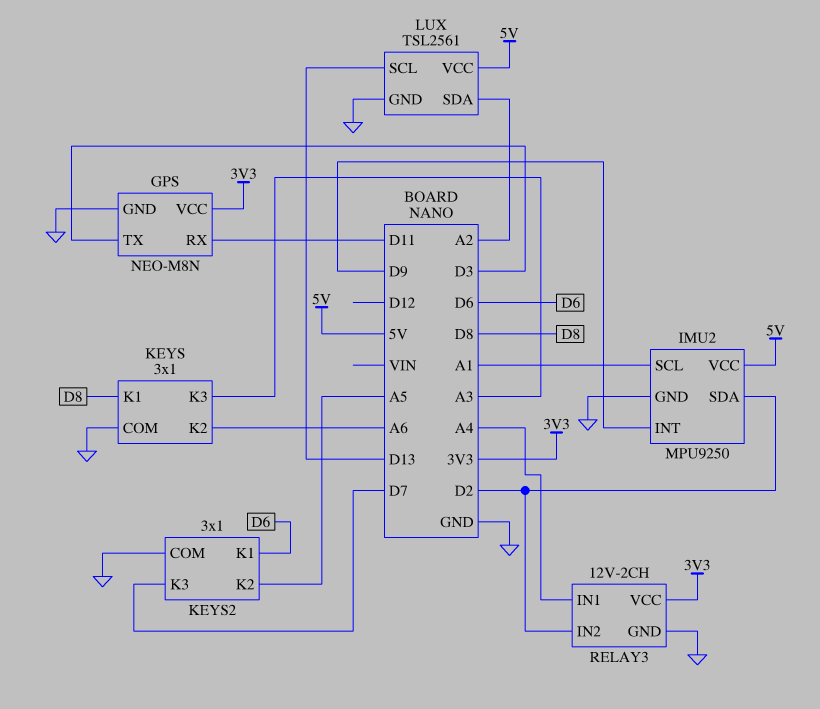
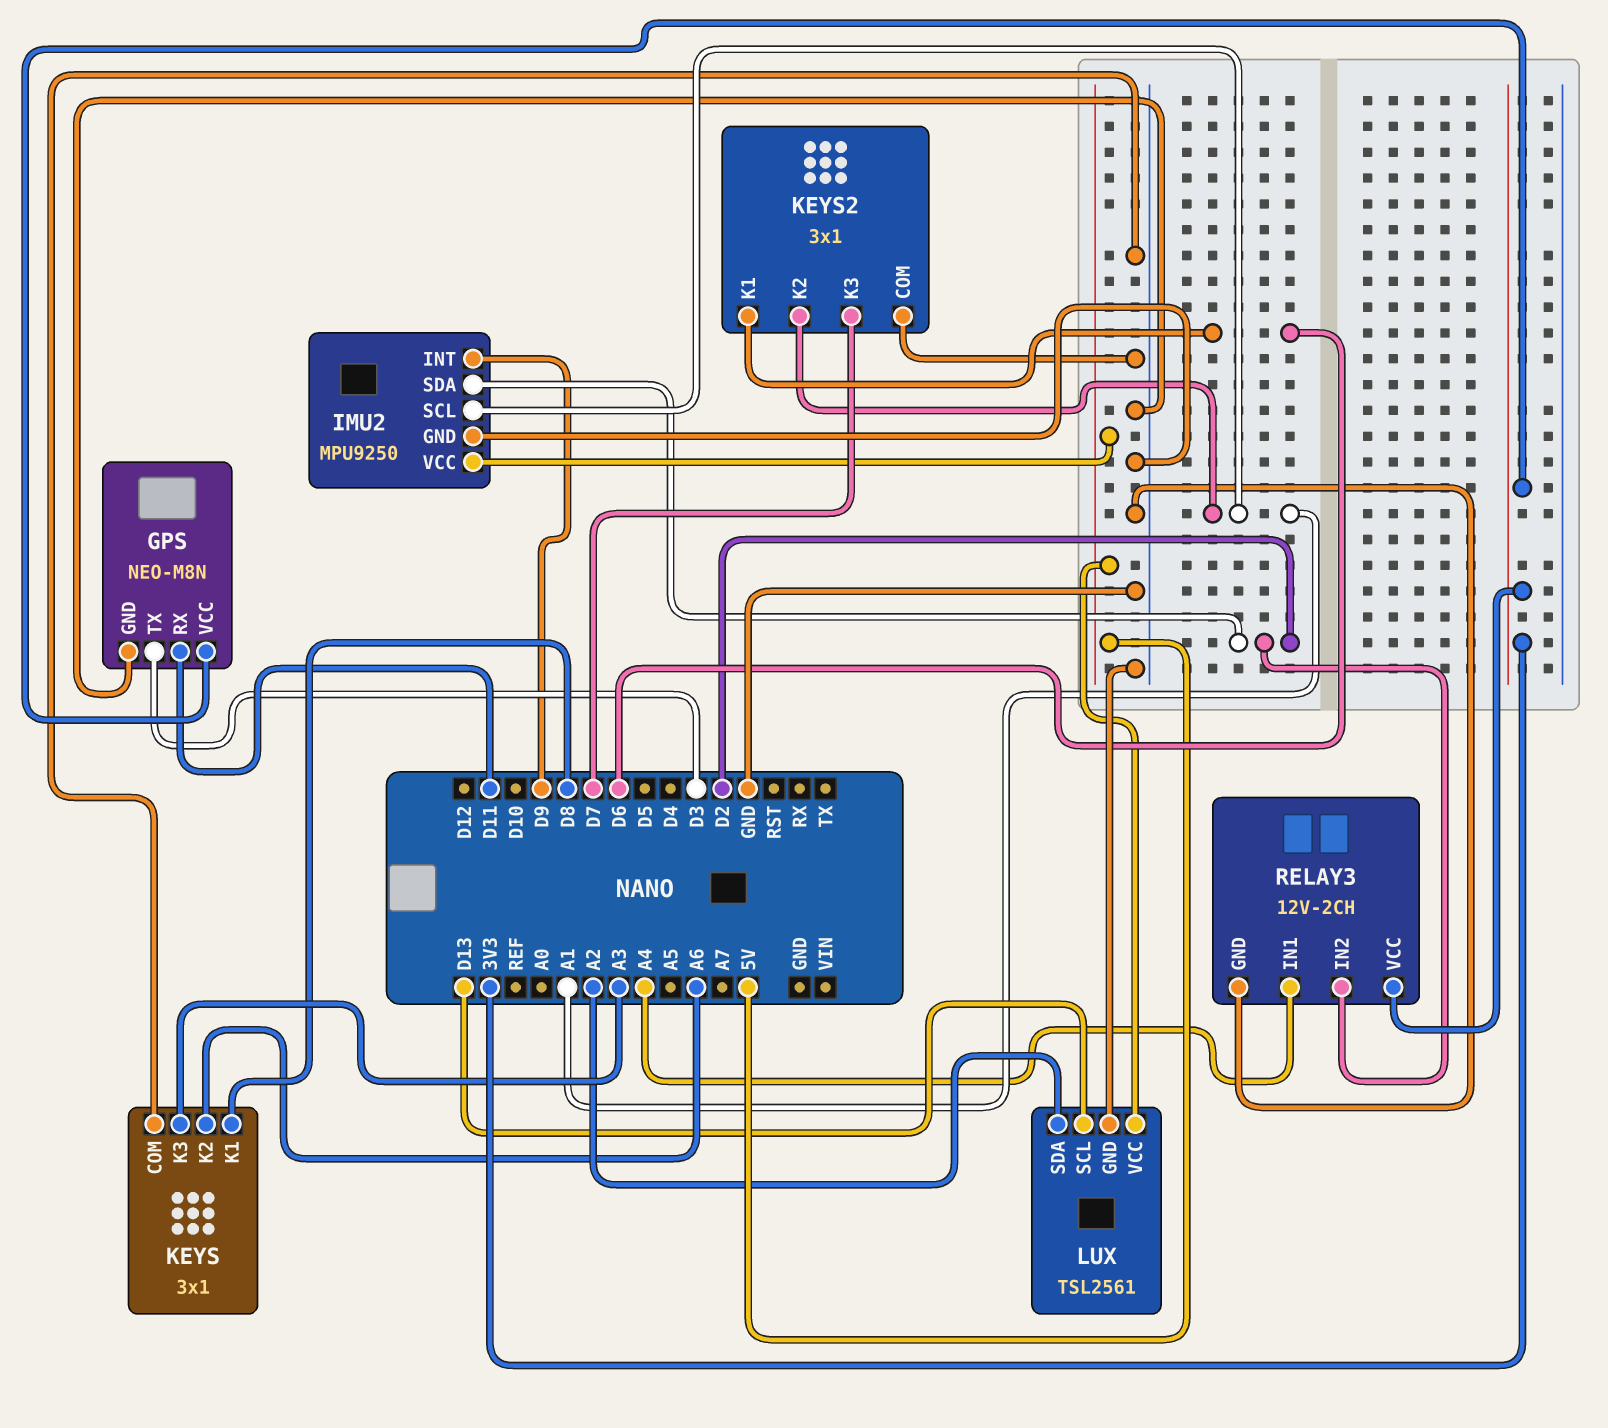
KEYS2 pin K2: A5 -> A1

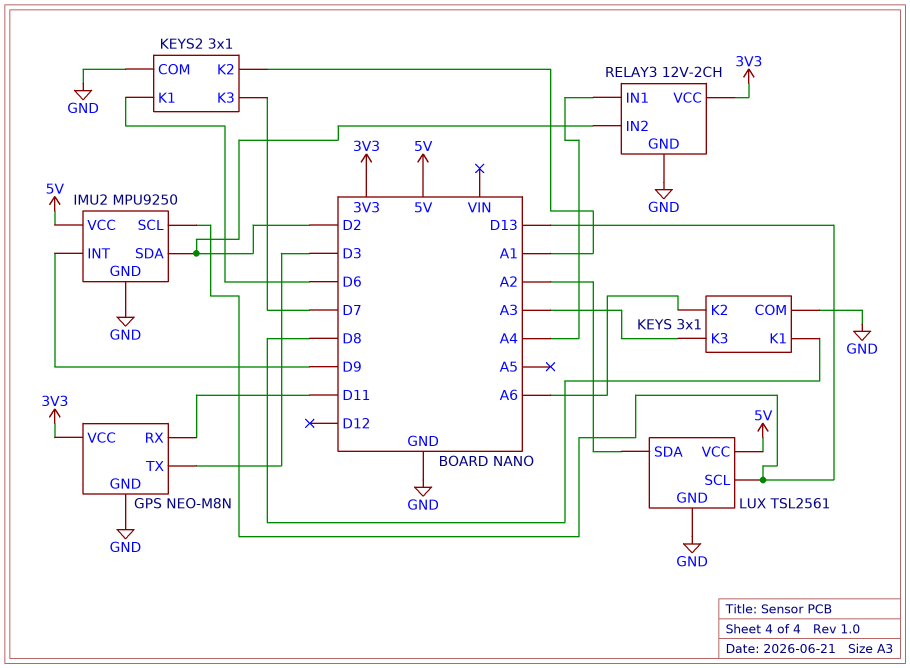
IMU2 pin SCL: A1 -> D13

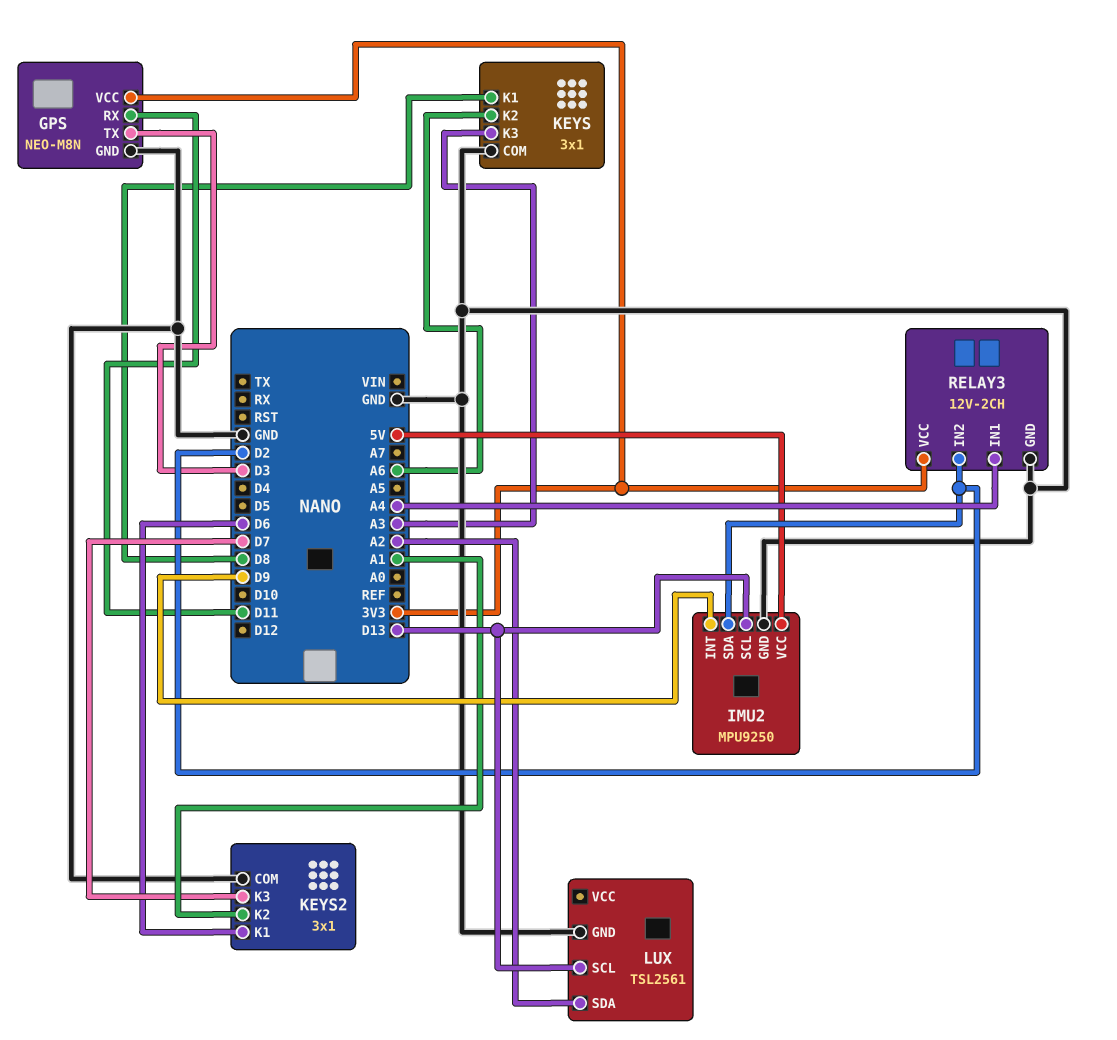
LUX pin VCC: 5V -> none

